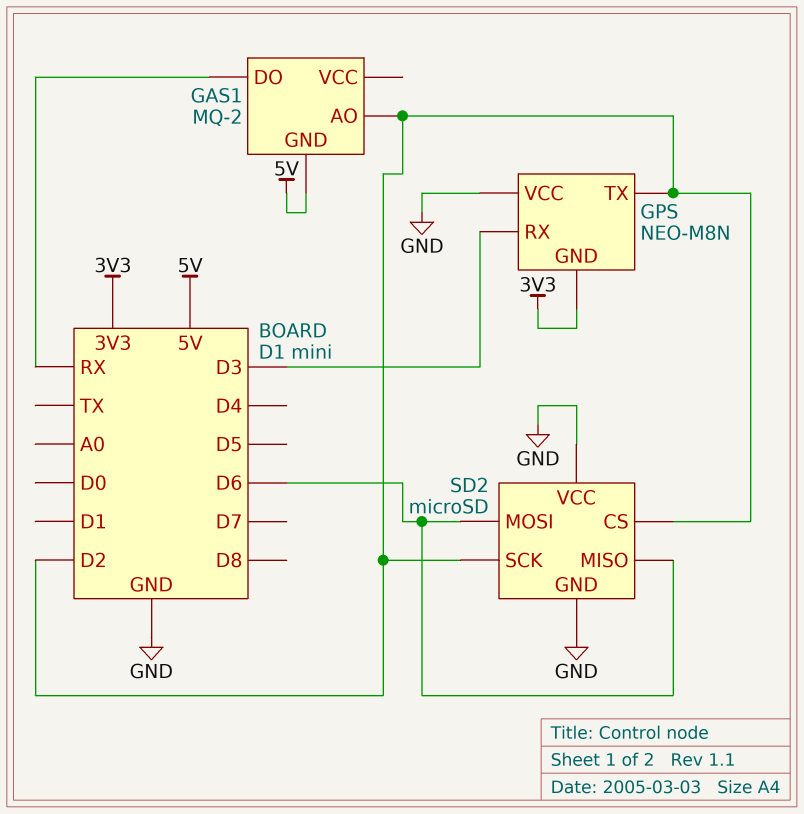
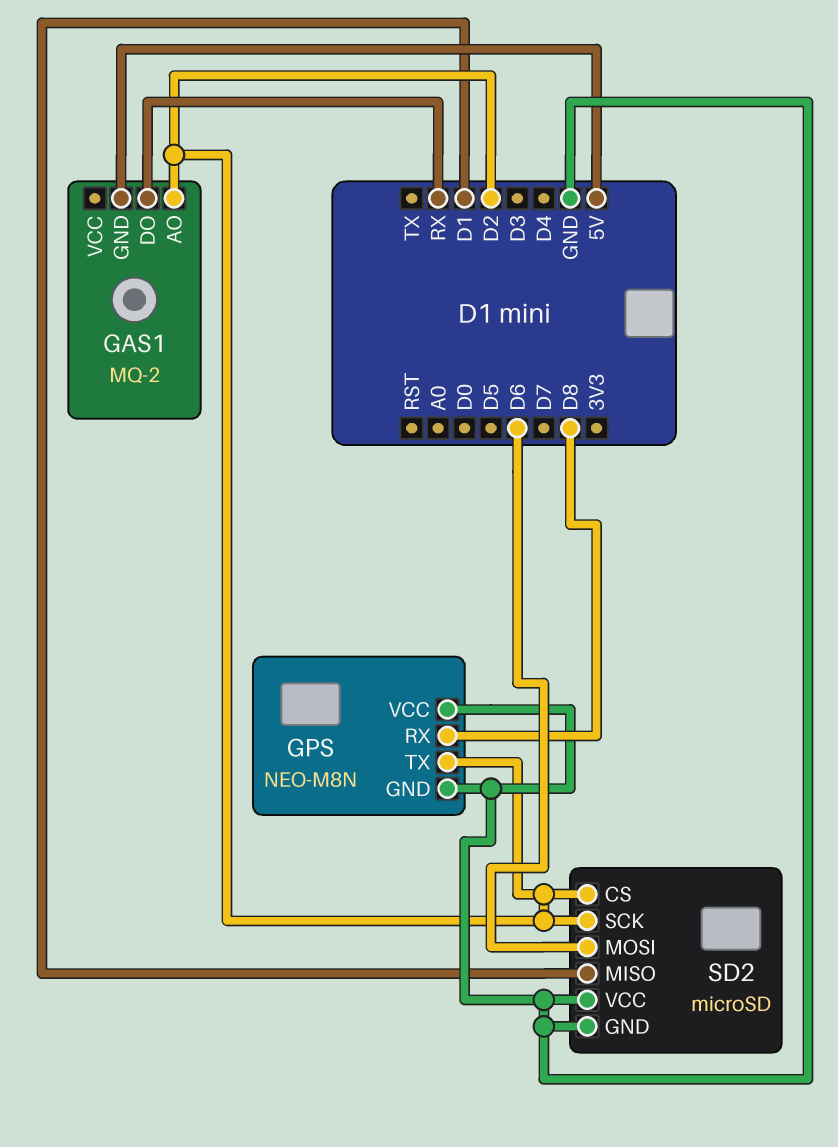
GPS pin GND: 3V3 -> GND
GPS pin RX: D3 -> D8
SD2 pin MISO: D6 -> D1

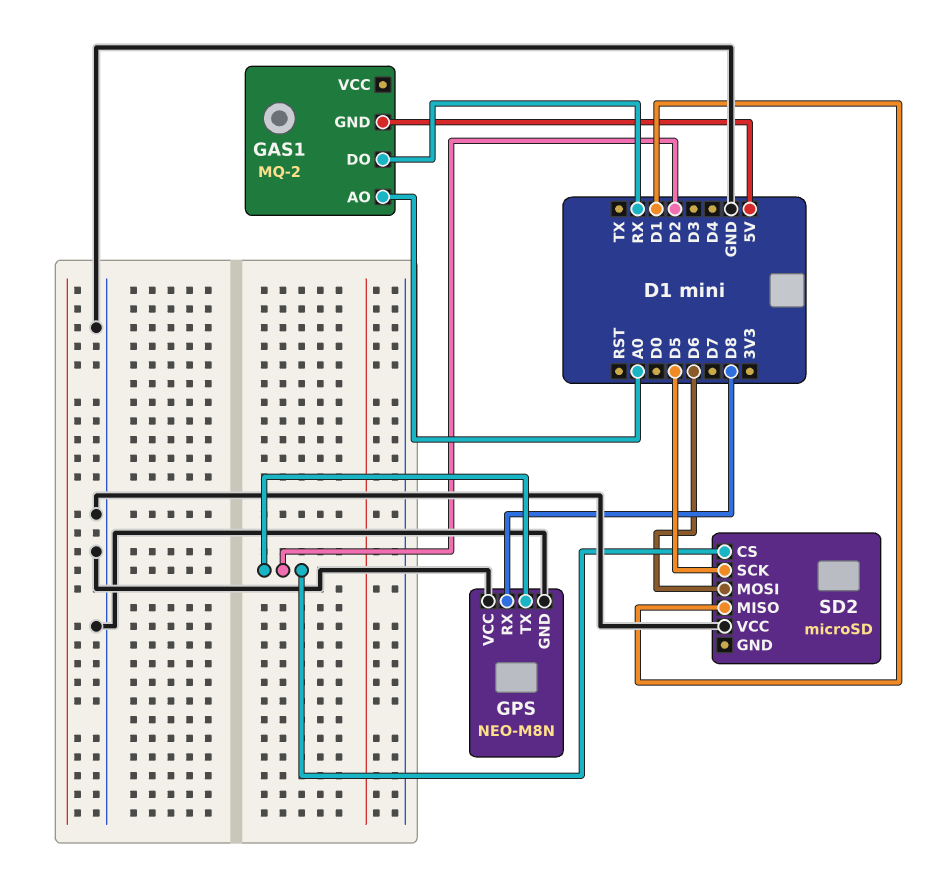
GAS1 pin AO: D2 -> A0
SD2 pin GND: GND -> none
SD2 pin SCK: D2 -> D5

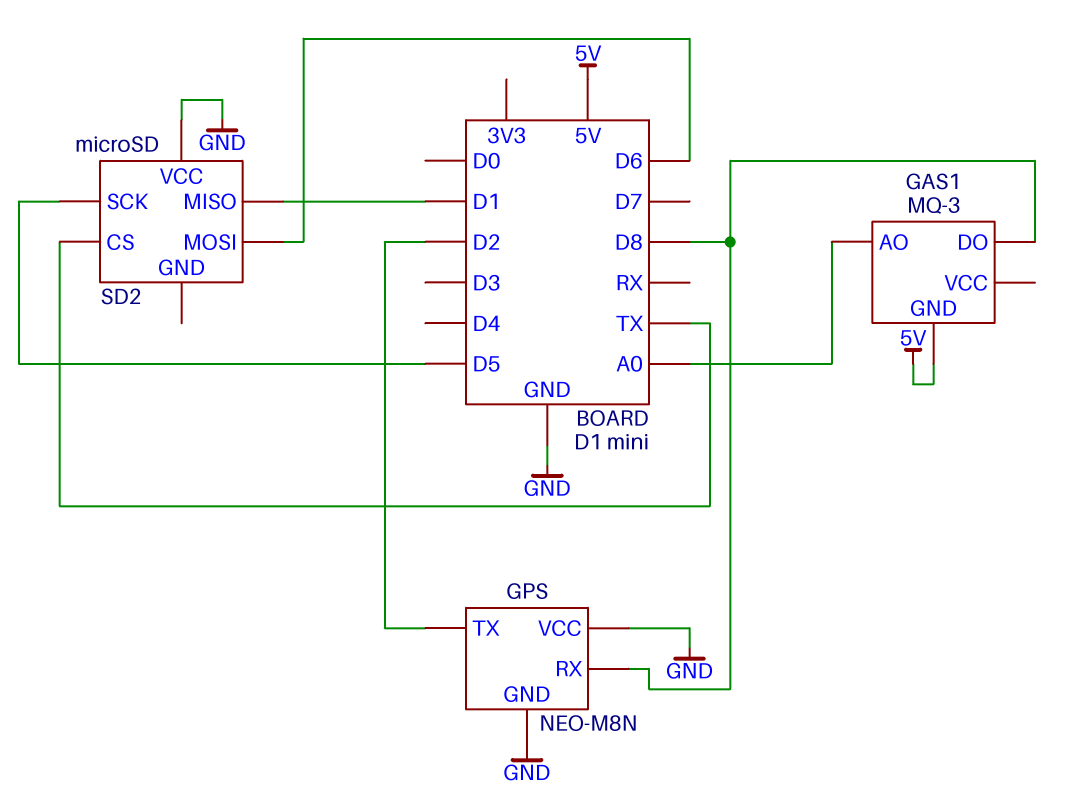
GAS1: MQ-2 -> MQ-3
GAS1 pin DO: RX -> D8
SD2 pin CS: D2 -> TX

